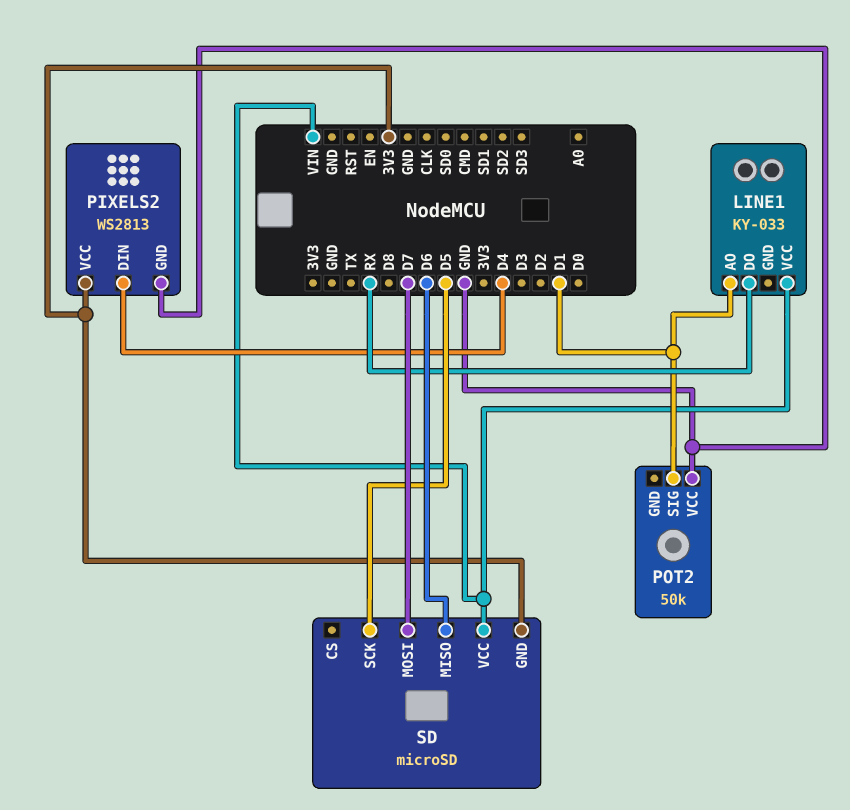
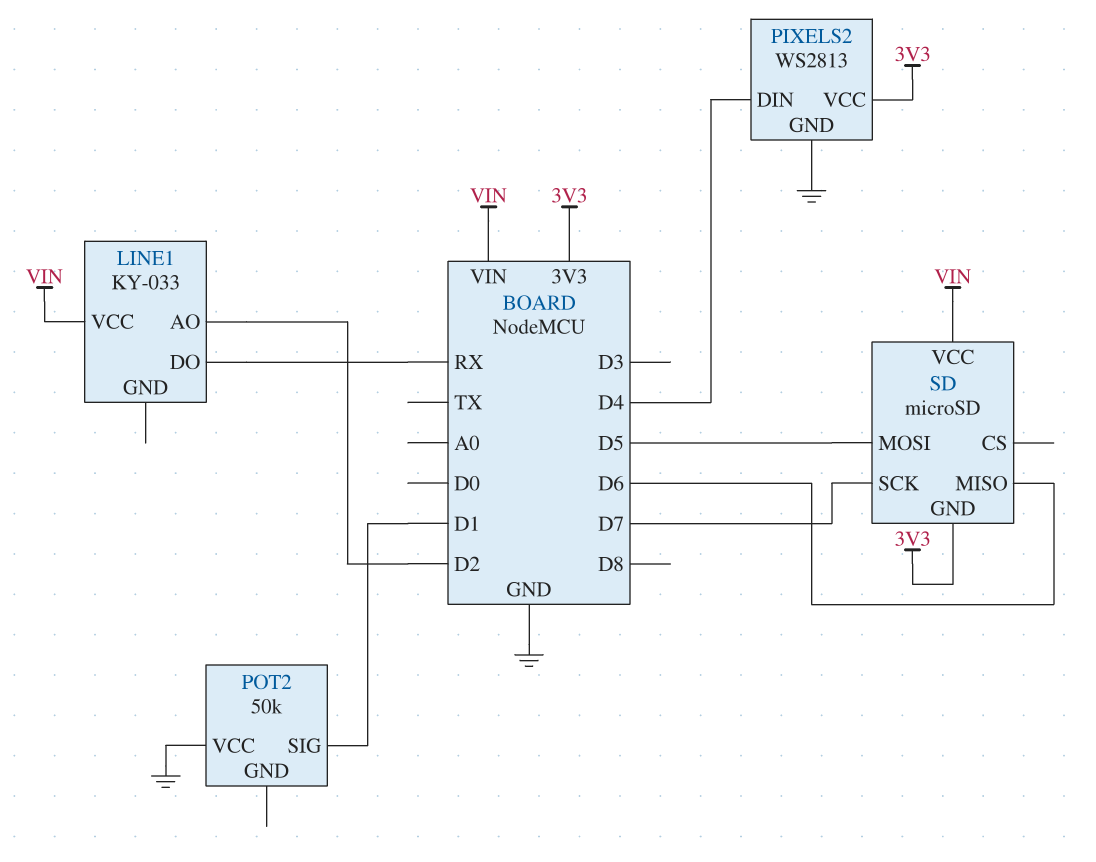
LINE1 pin AO: D1 -> D2
SD pin MOSI: D7 -> D5
SD pin SCK: D5 -> D7

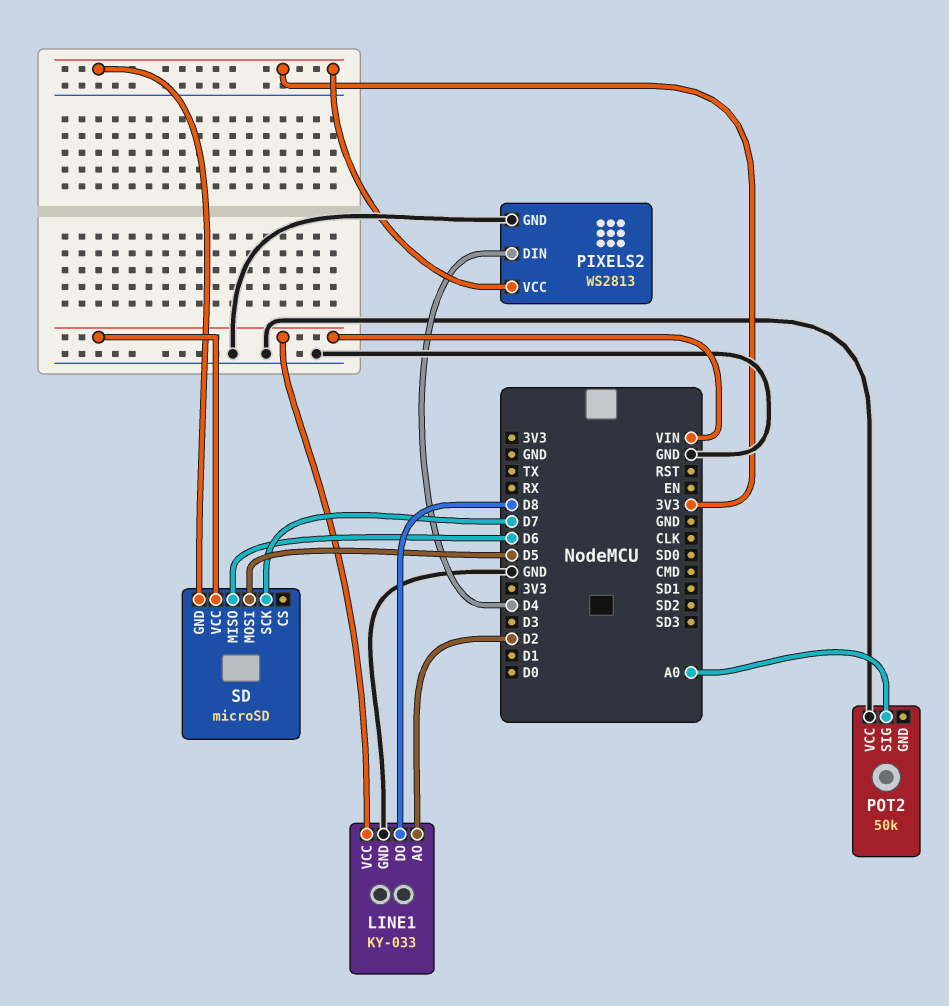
LINE1 pin DO: RX -> D8
LINE1 pin GND: none -> GND
POT2 pin SIG: D1 -> A0

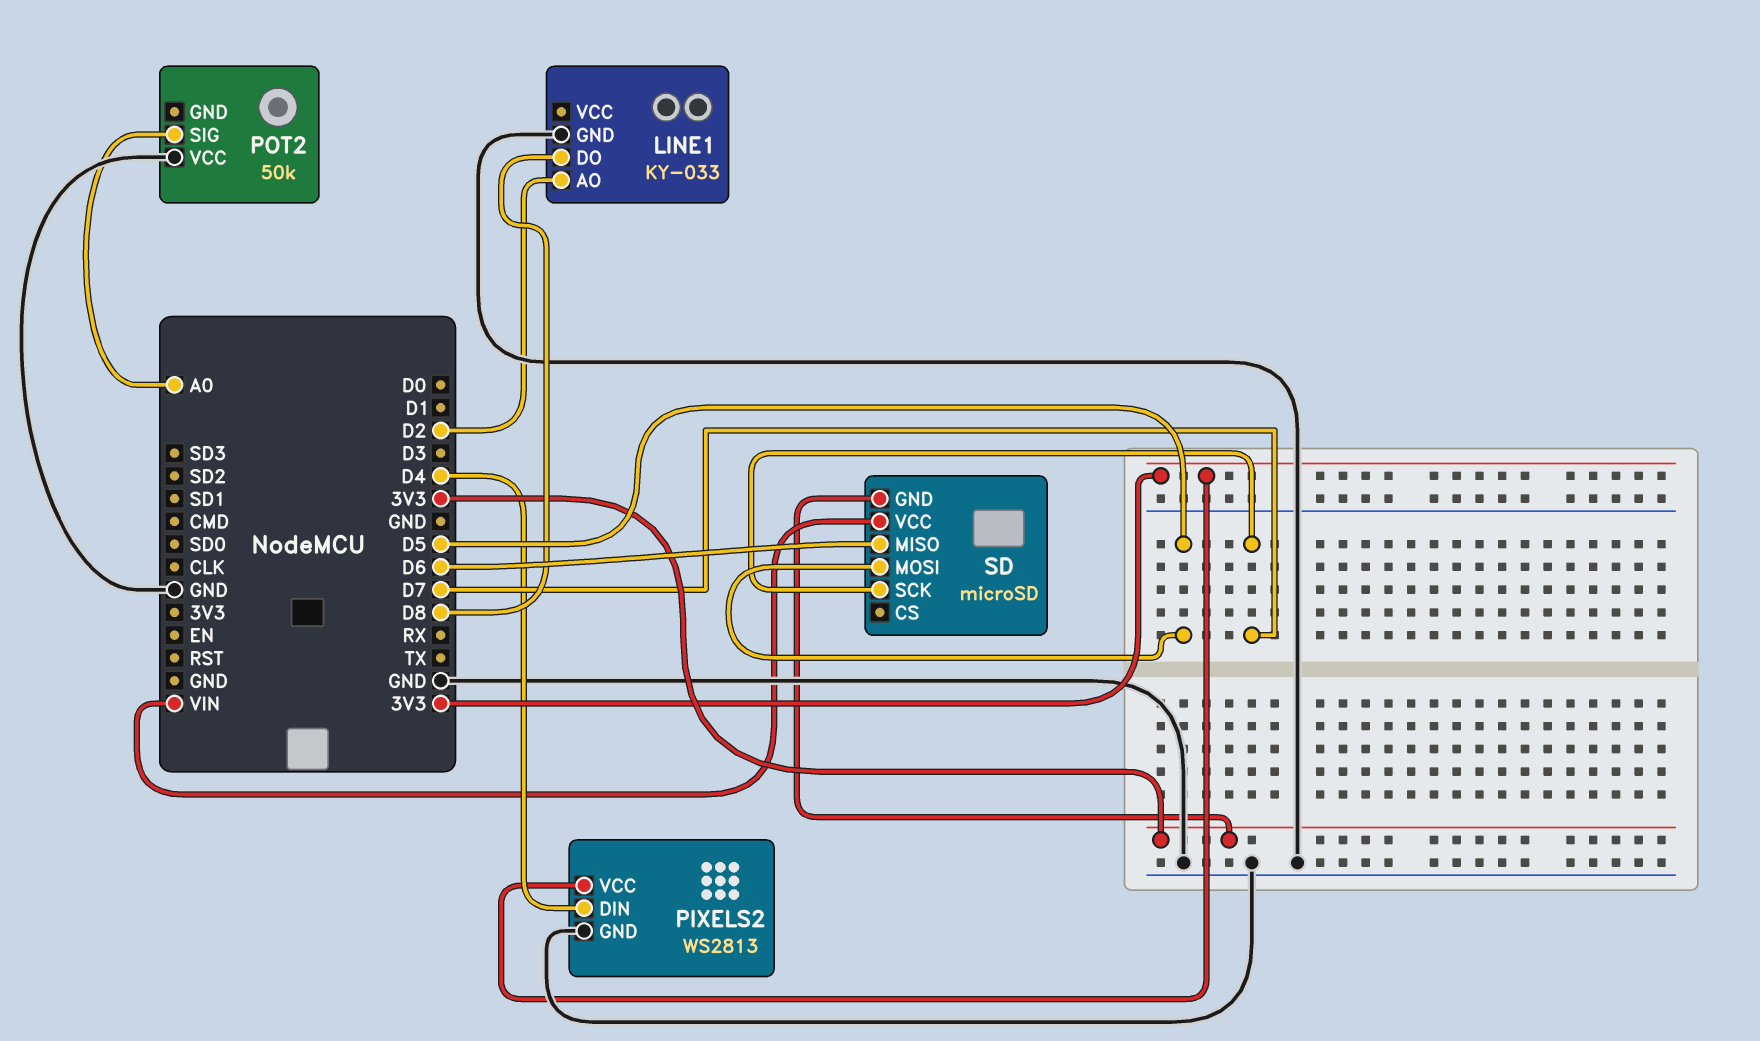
LINE1 pin VCC: VIN -> none

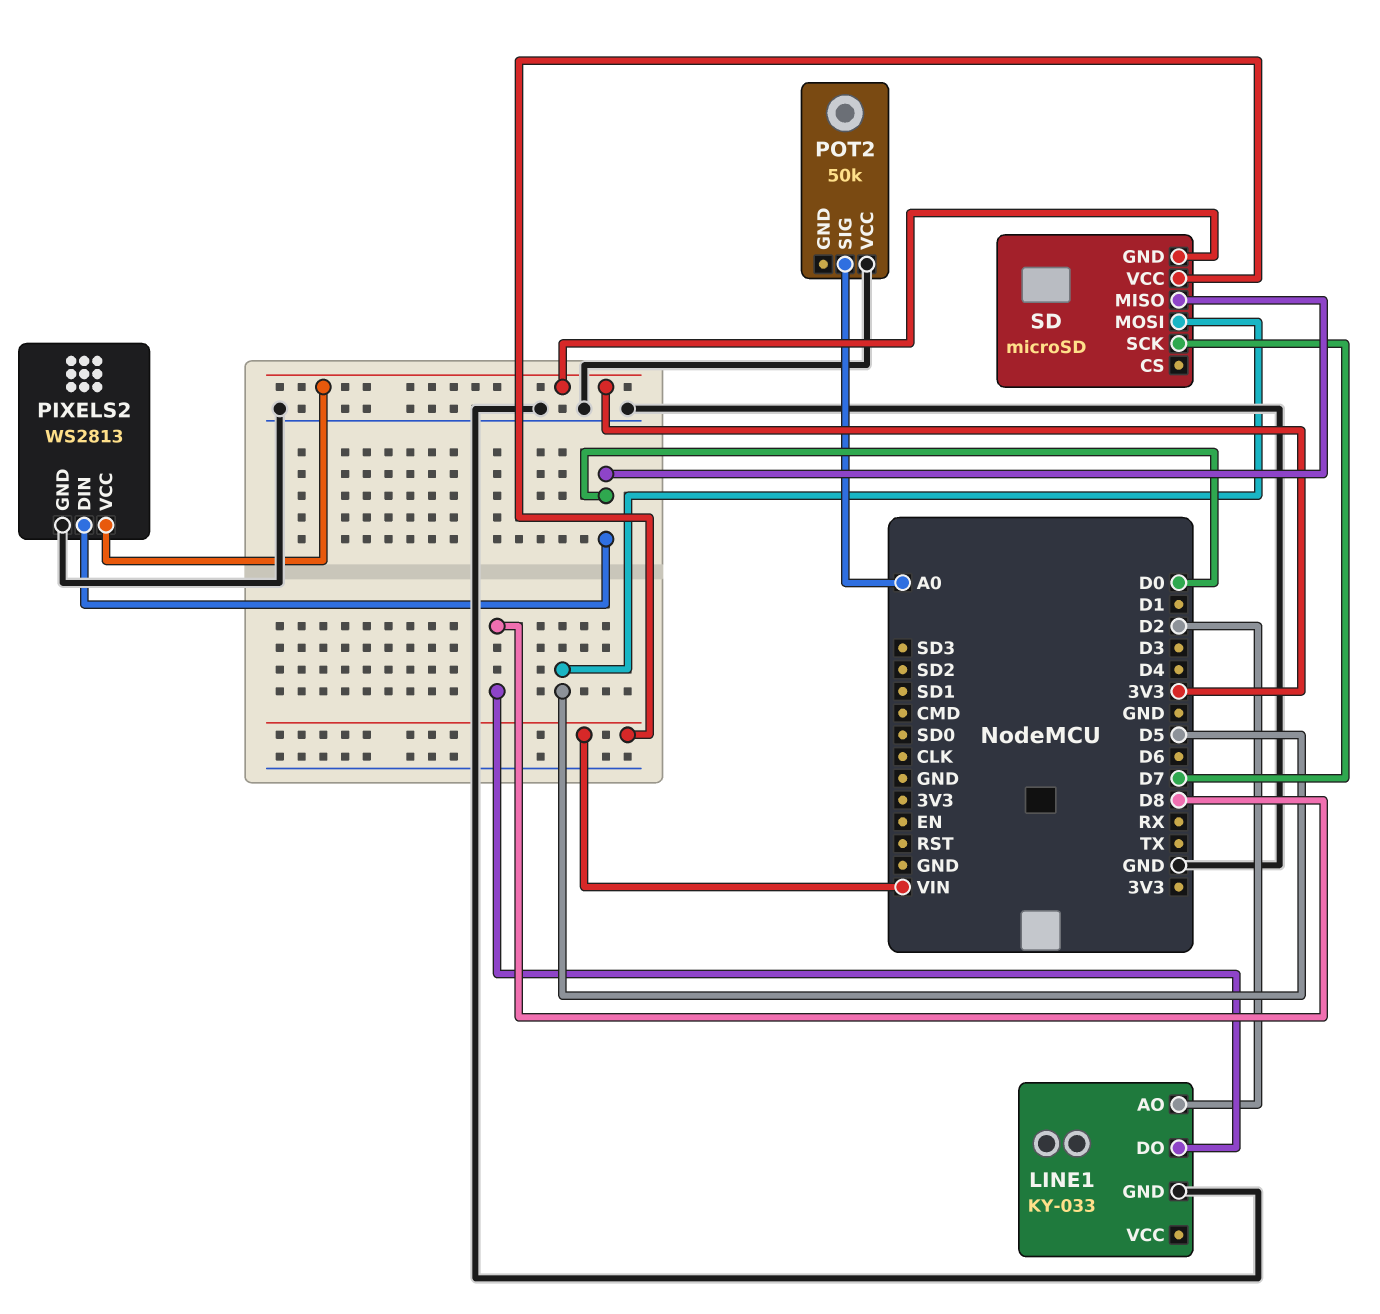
PIXELS2 pin DIN: D4 -> D0
SD pin MISO: D6 -> D0

